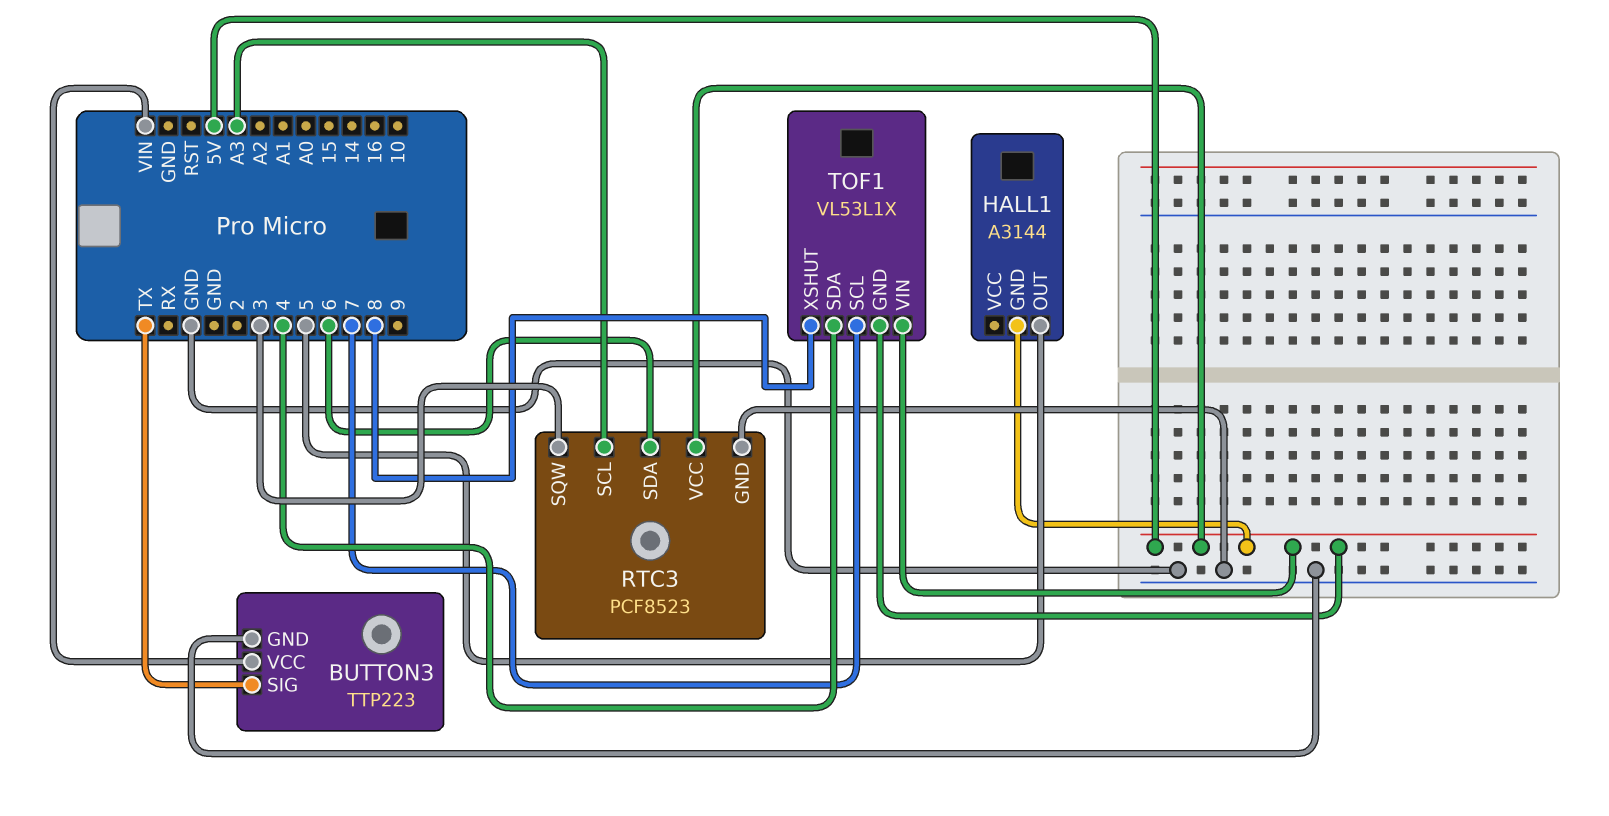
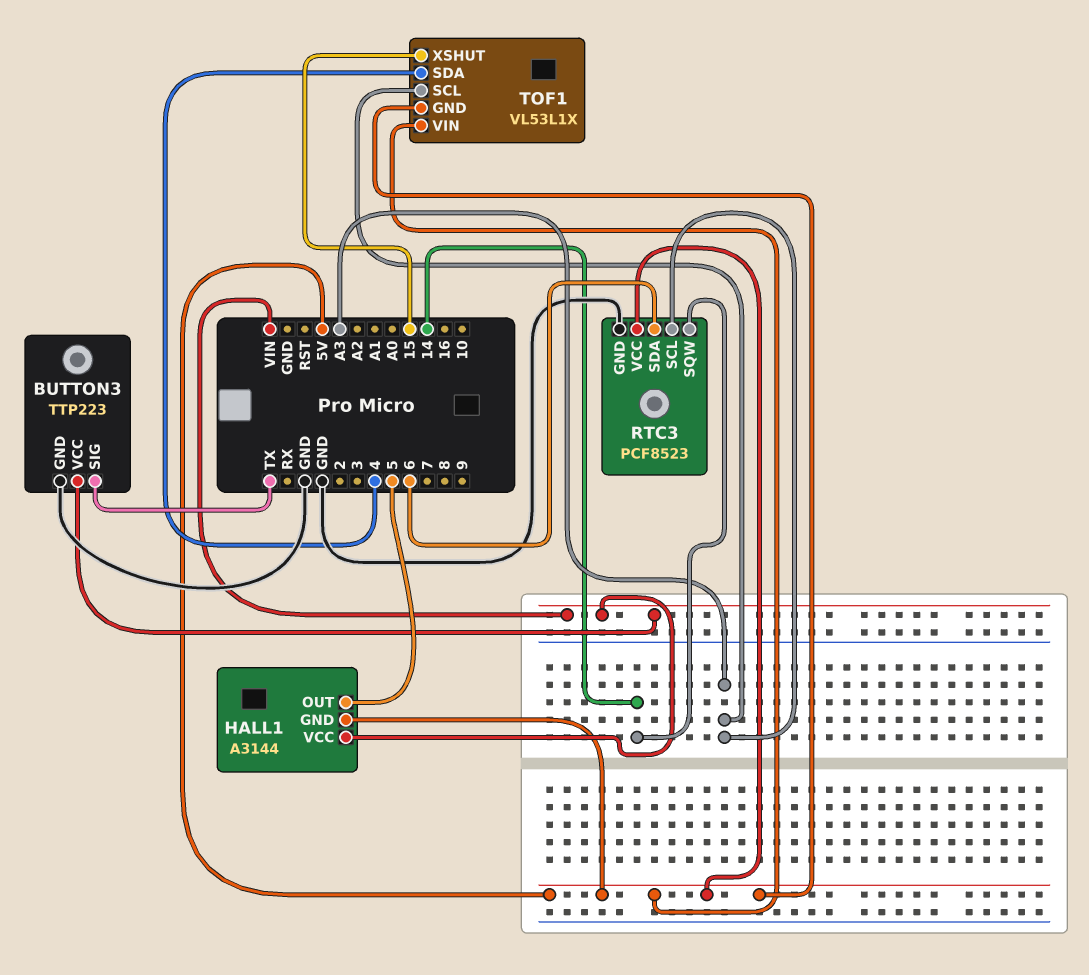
HALL1 pin VCC: none -> VIN
RTC3 pin SQW: 3 -> 14
TOF1 pin SCL: 7 -> A3
TOF1 pin XSHUT: 8 -> 15

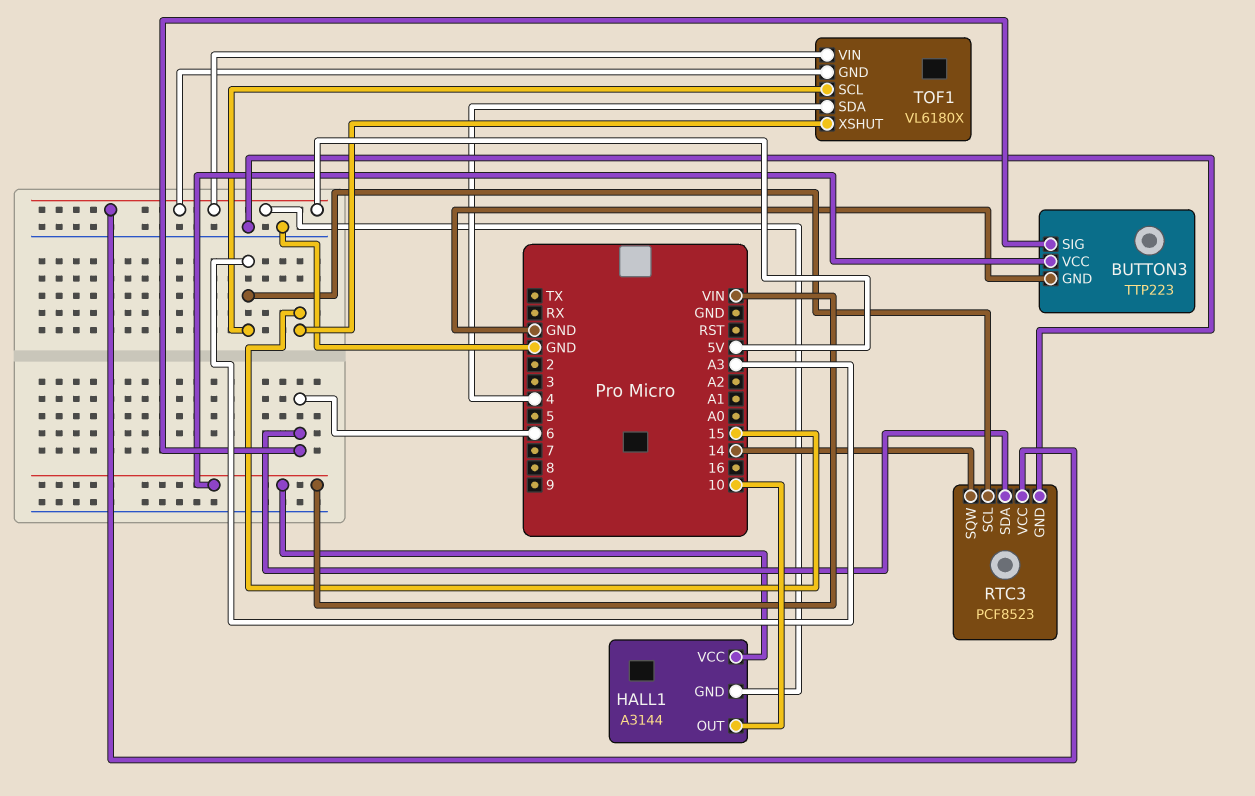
BUTTON3 pin SIG: TX -> 6
HALL1 pin OUT: 5 -> 10
TOF1: VL53L1X -> VL6180X

